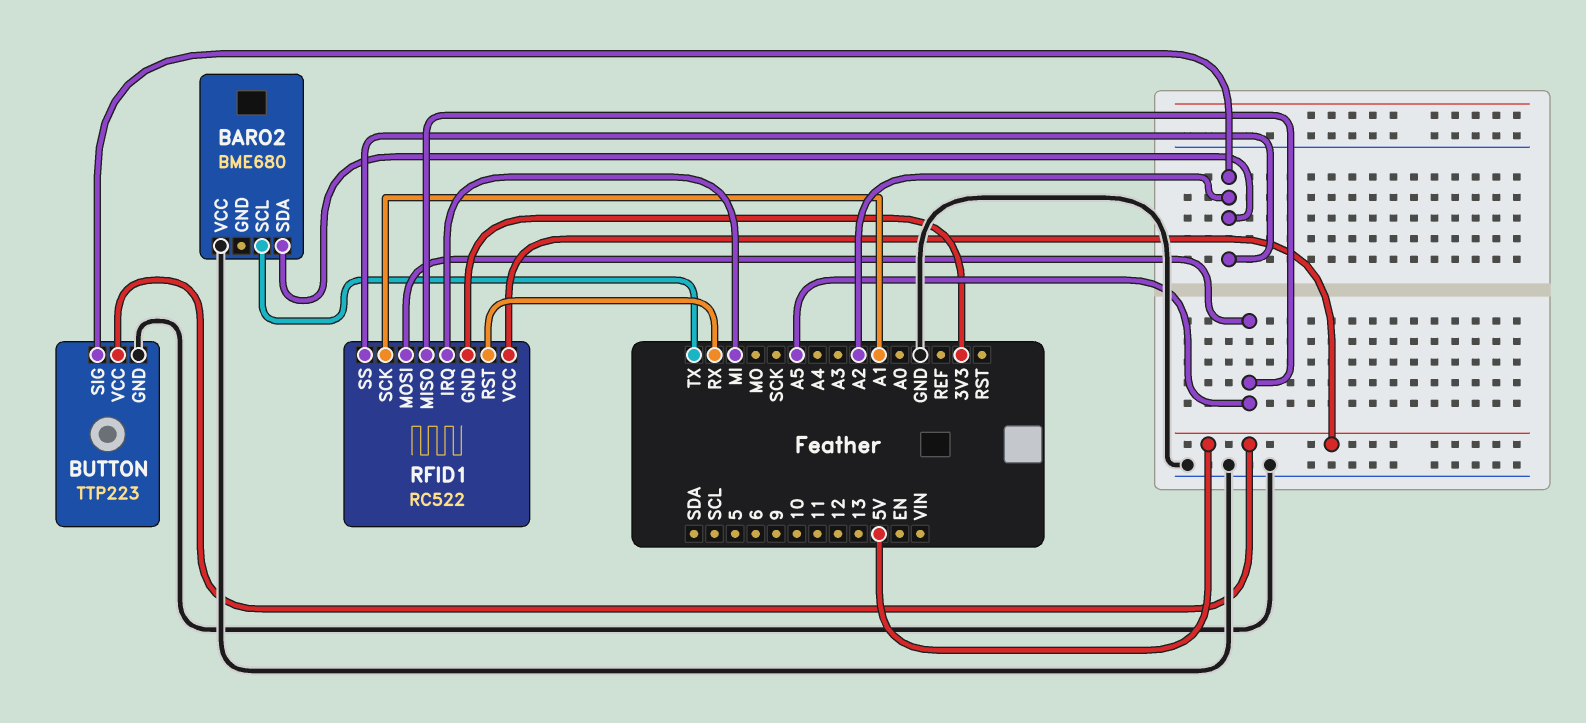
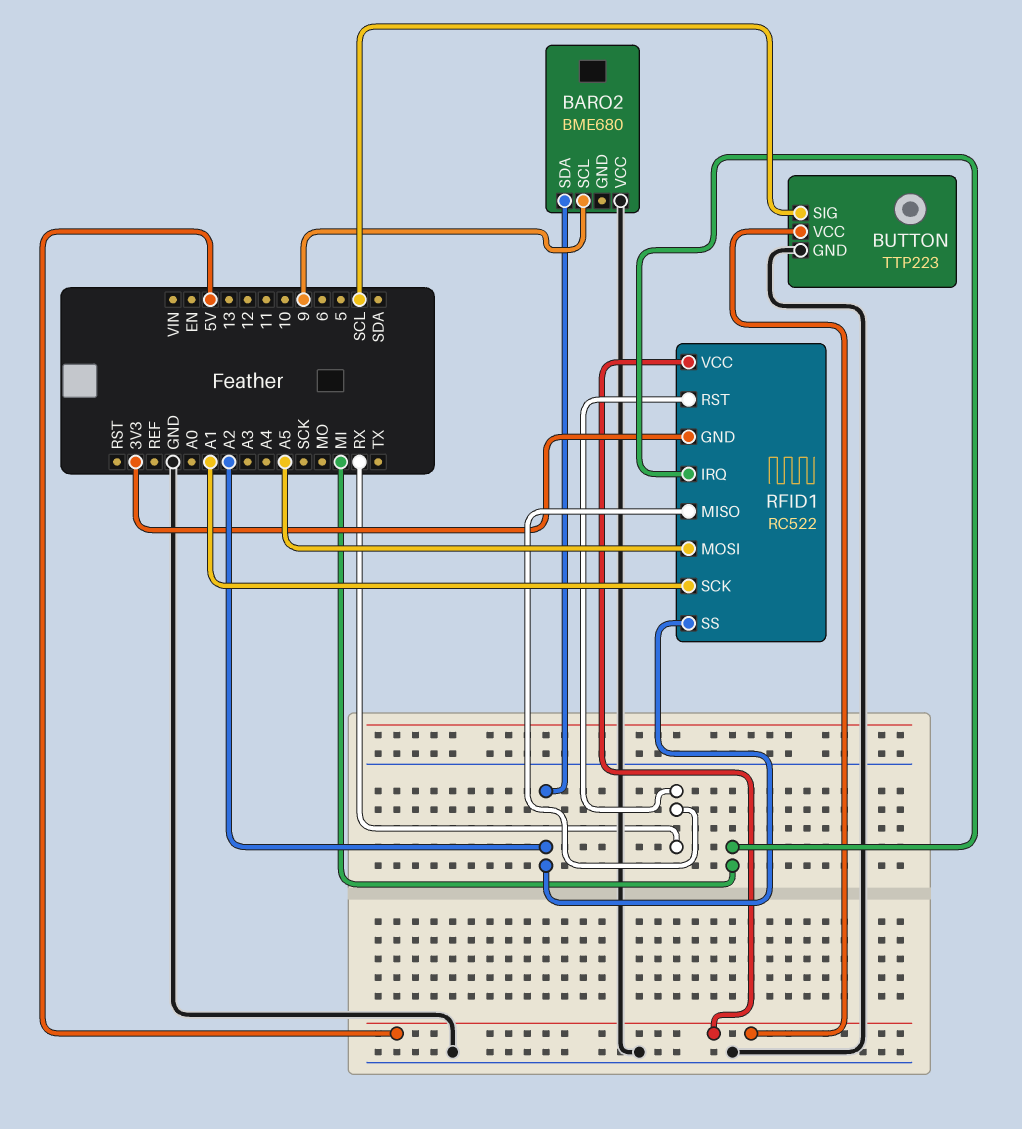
BARO2 pin SCL: TX -> 9
BUTTON pin SIG: A2 -> SCL
RFID1 pin MISO: A5 -> RX

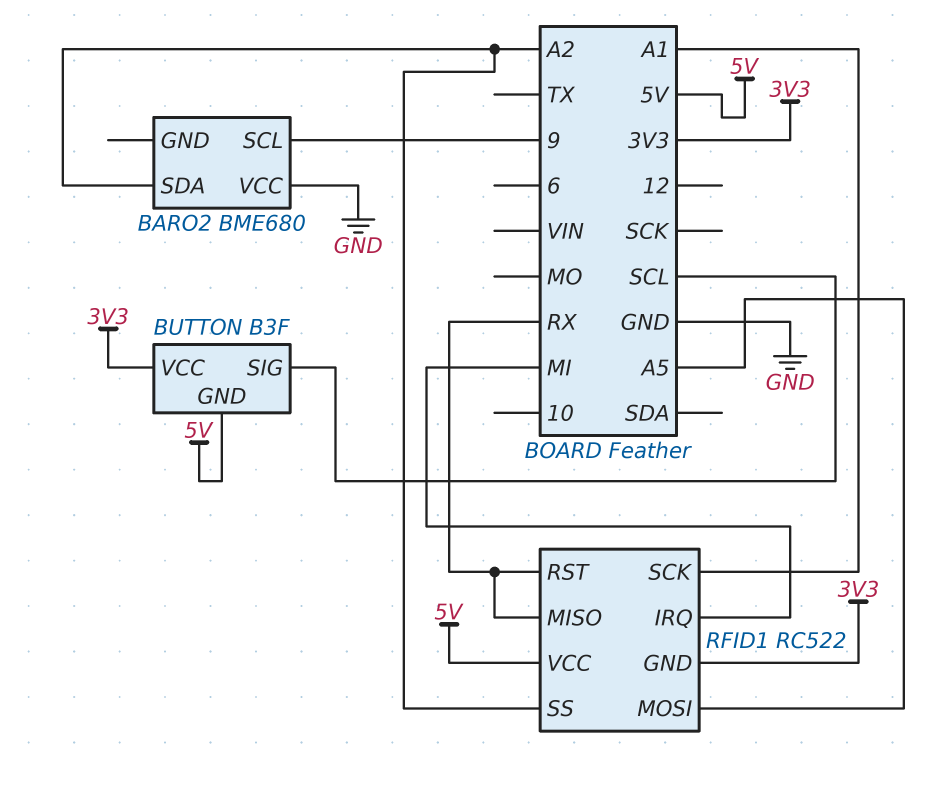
BUTTON: TTP223 -> B3F
BUTTON pin GND: GND -> 5V
BUTTON pin VCC: 5V -> 3V3

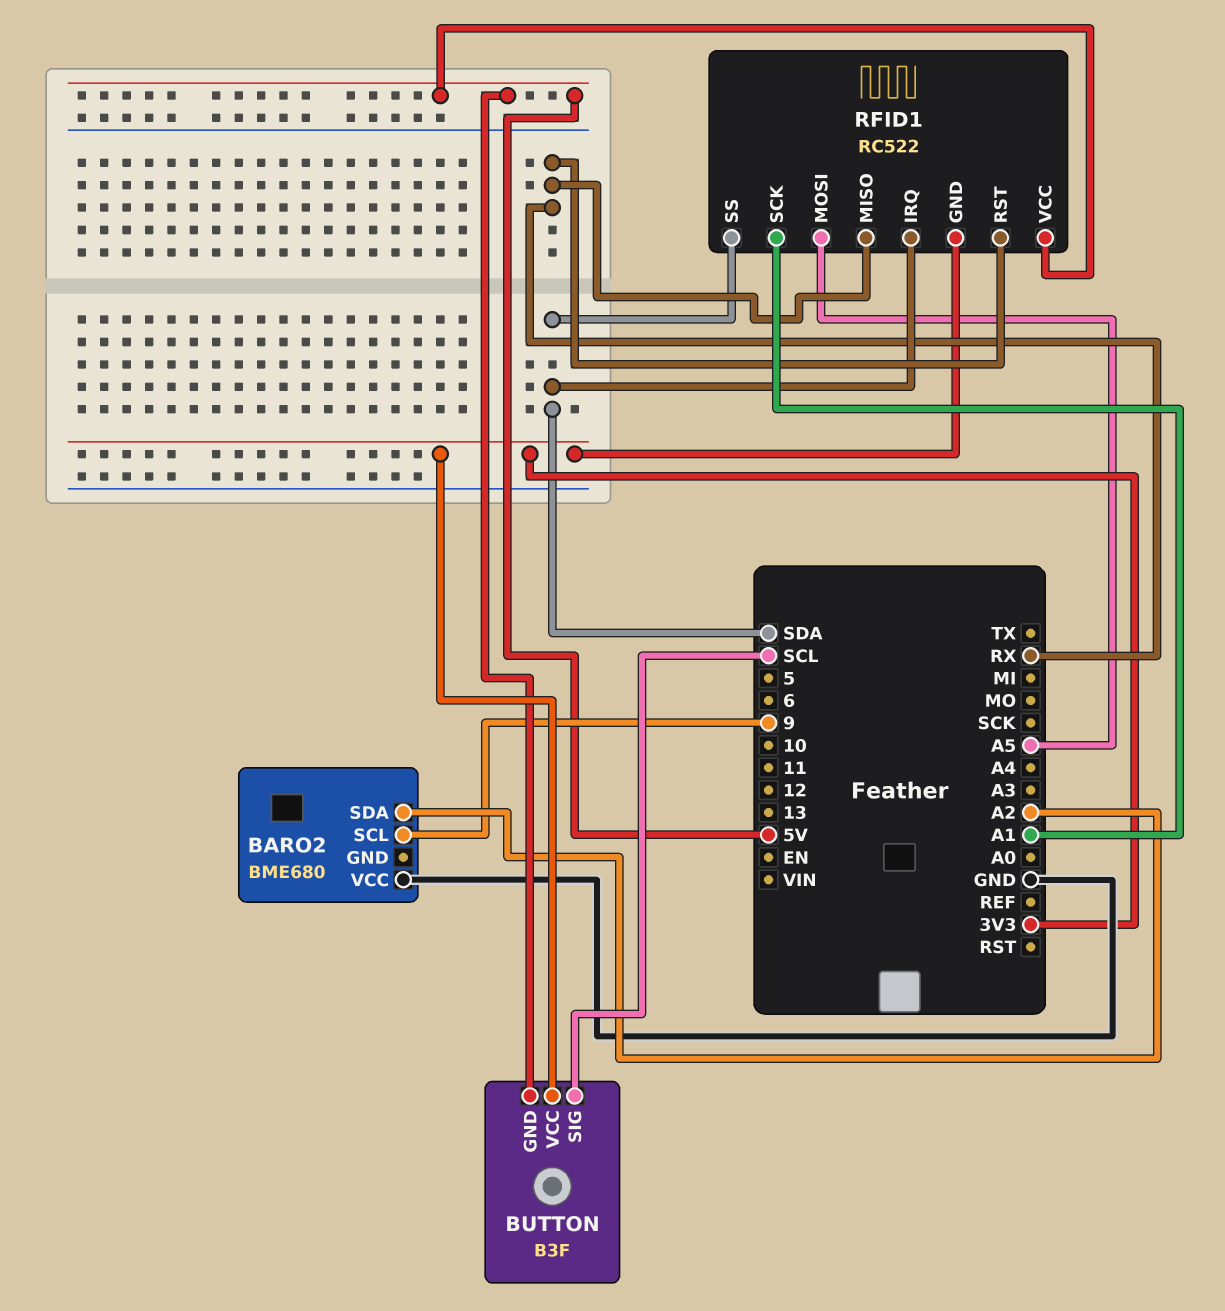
RFID1 pin IRQ: MI -> SDA
RFID1 pin SS: A2 -> SDA

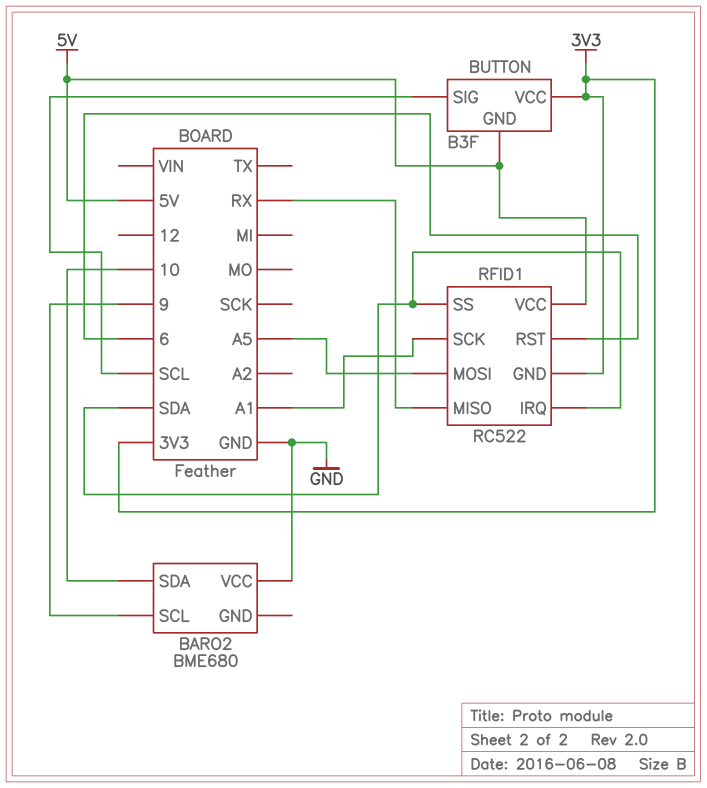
BARO2 pin SDA: A2 -> 10
RFID1 pin RST: RX -> 6

